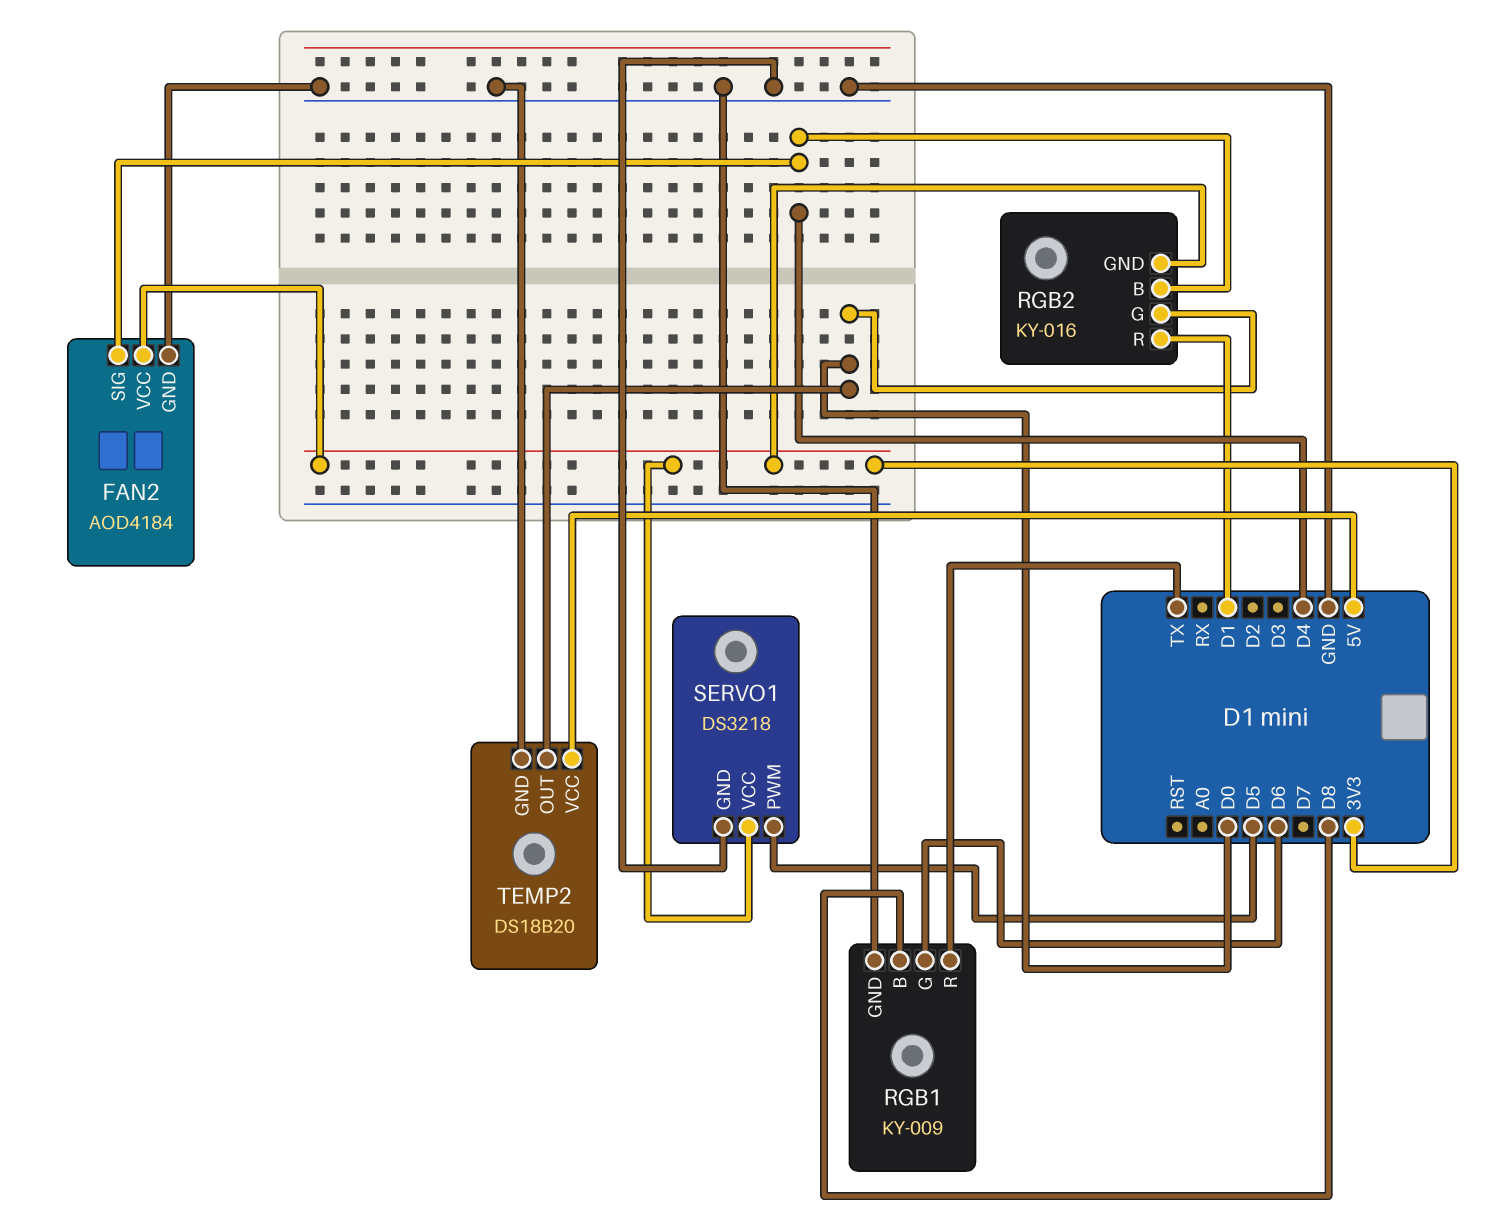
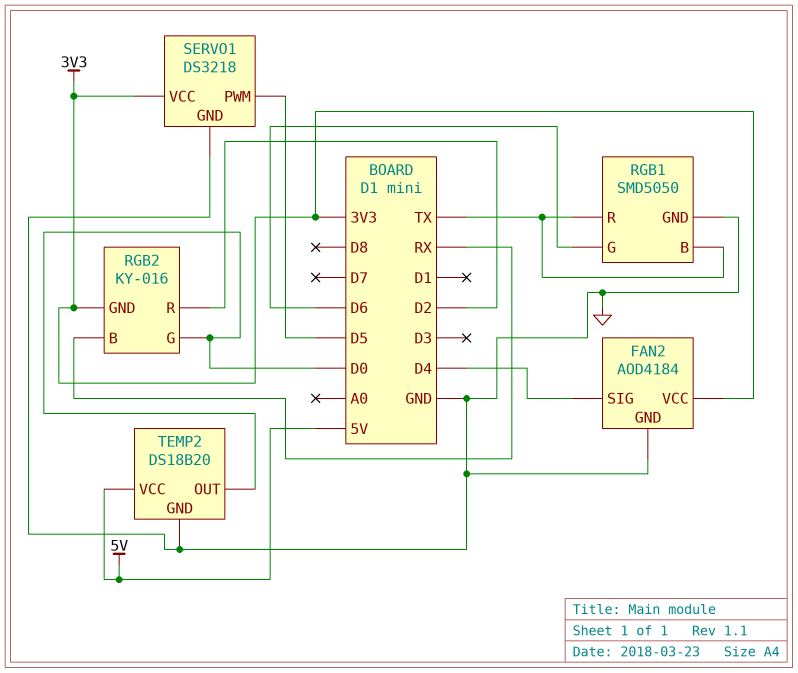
RGB1: KY-009 -> SMD5050
RGB1 pin B: D8 -> TX
RGB2 pin B: D4 -> RX
RGB2 pin R: D1 -> D2

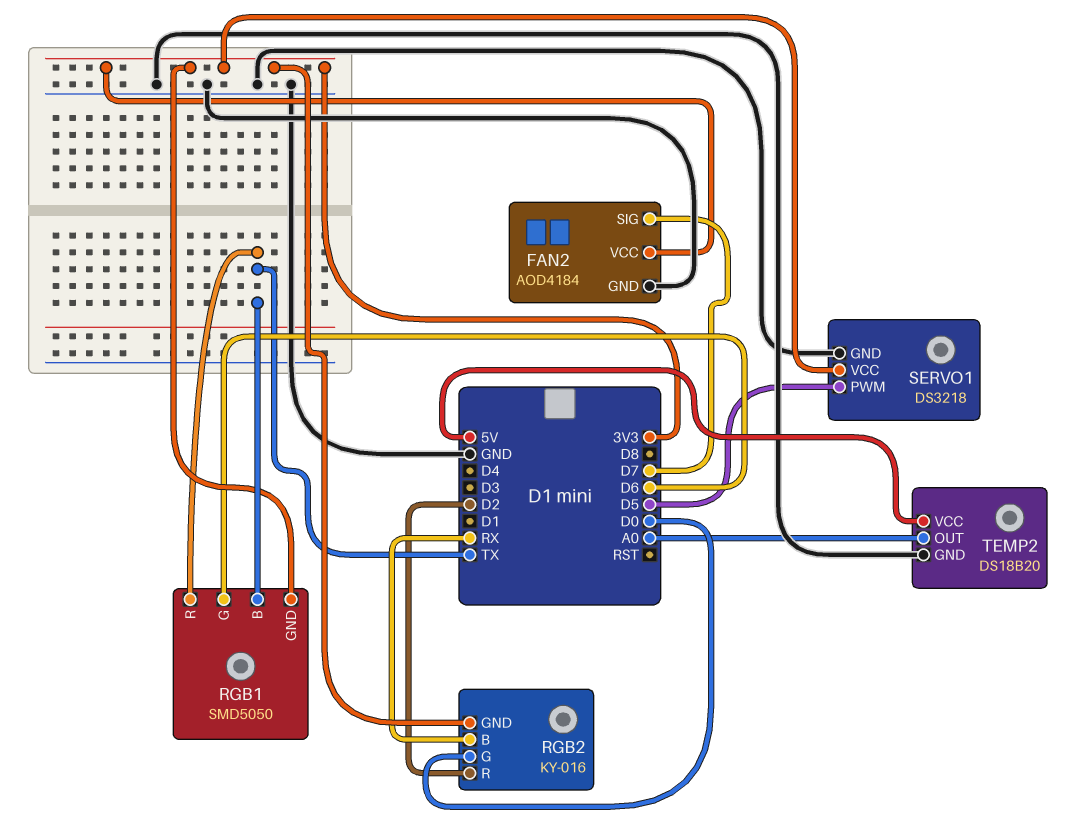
FAN2 pin SIG: D4 -> D7
RGB1 pin GND: GND -> 3V3
TEMP2 pin OUT: D0 -> A0

